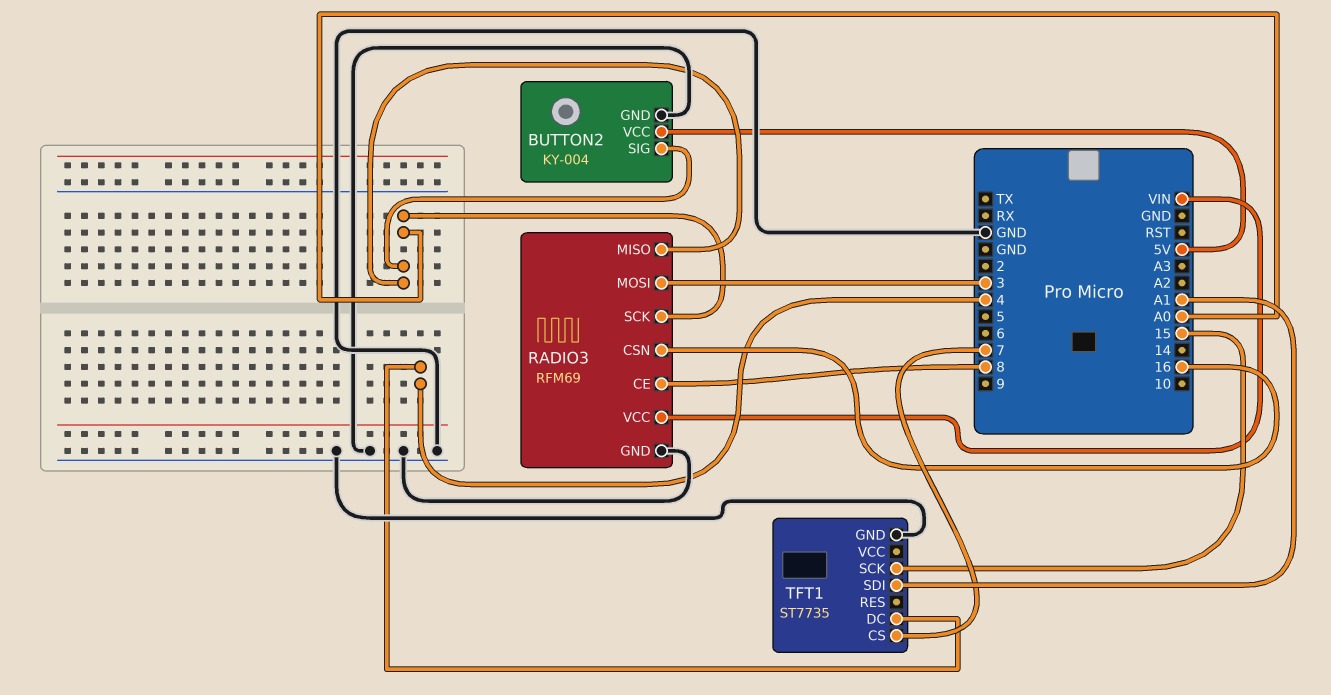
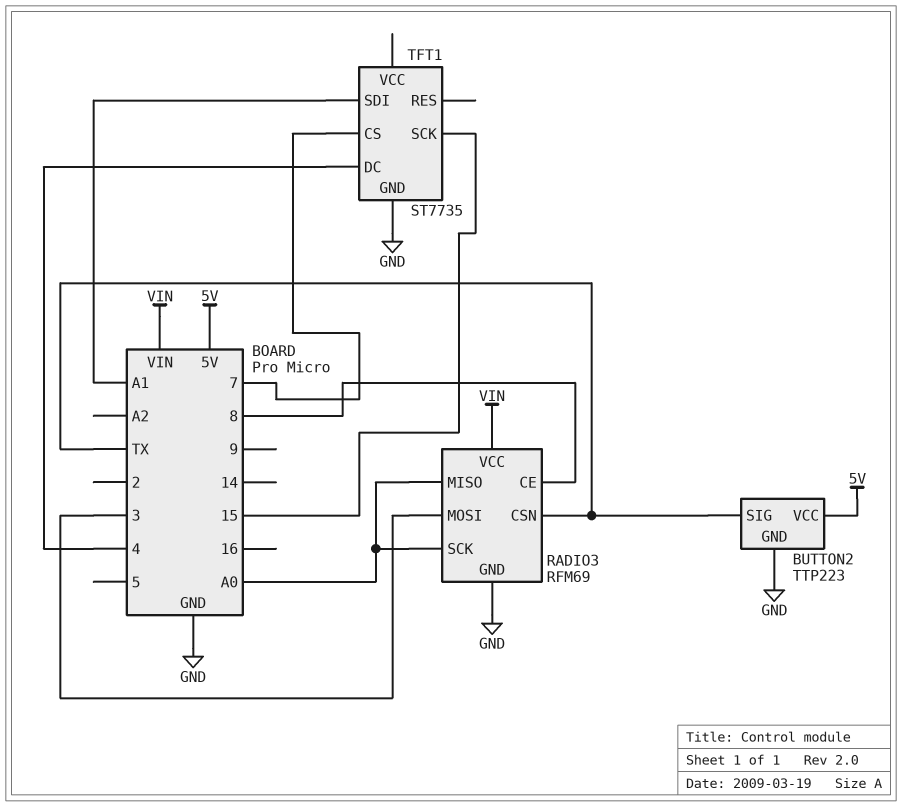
BUTTON2: KY-004 -> TTP223
BUTTON2 pin SIG: A0 -> TX
RADIO3 pin CSN: 16 -> TX

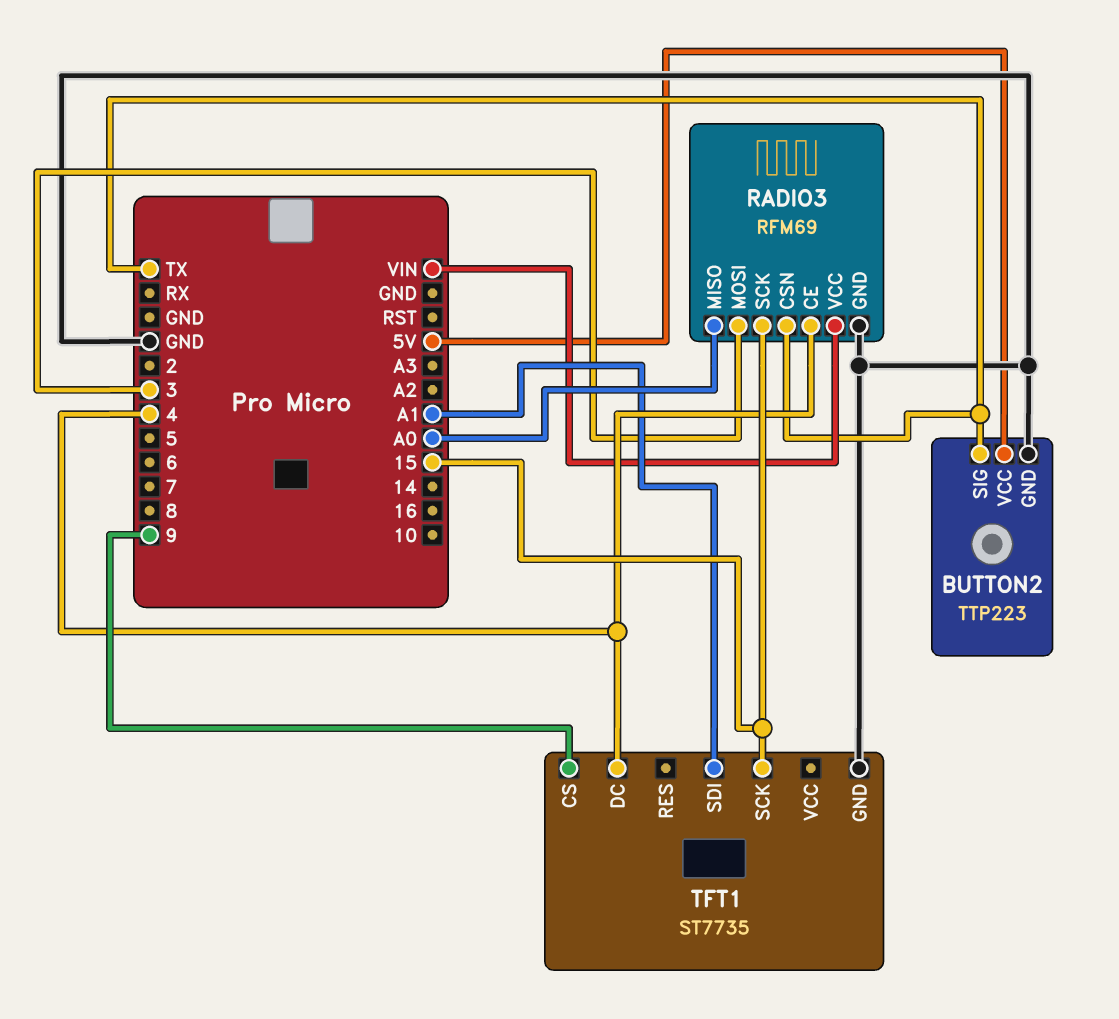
RADIO3 pin CE: 8 -> 4
RADIO3 pin SCK: A0 -> 15
TFT1 pin CS: 7 -> 9

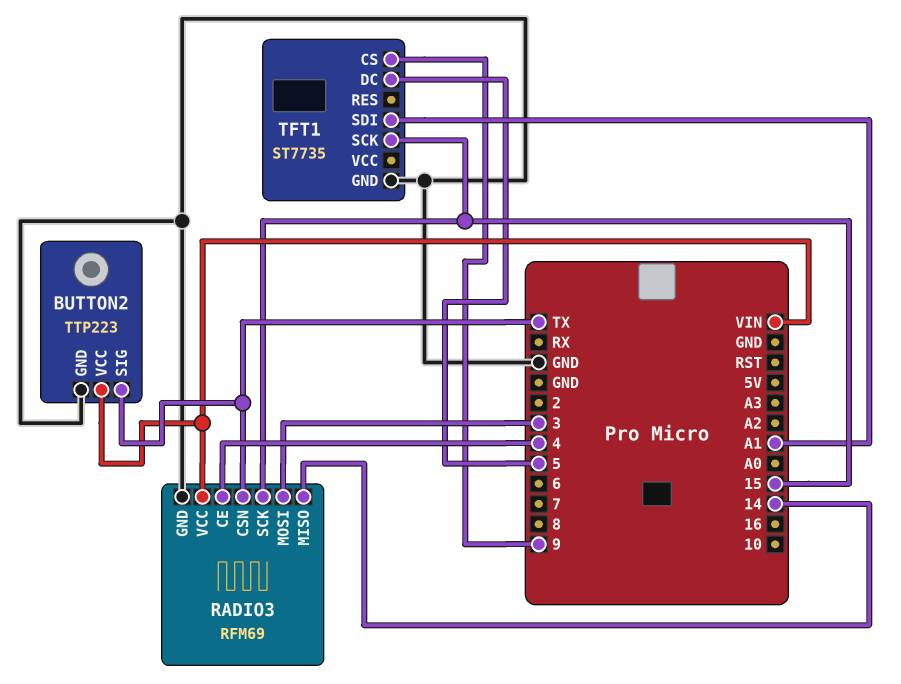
BUTTON2 pin VCC: 5V -> VIN
RADIO3 pin MISO: A0 -> 14
TFT1 pin DC: 4 -> 5

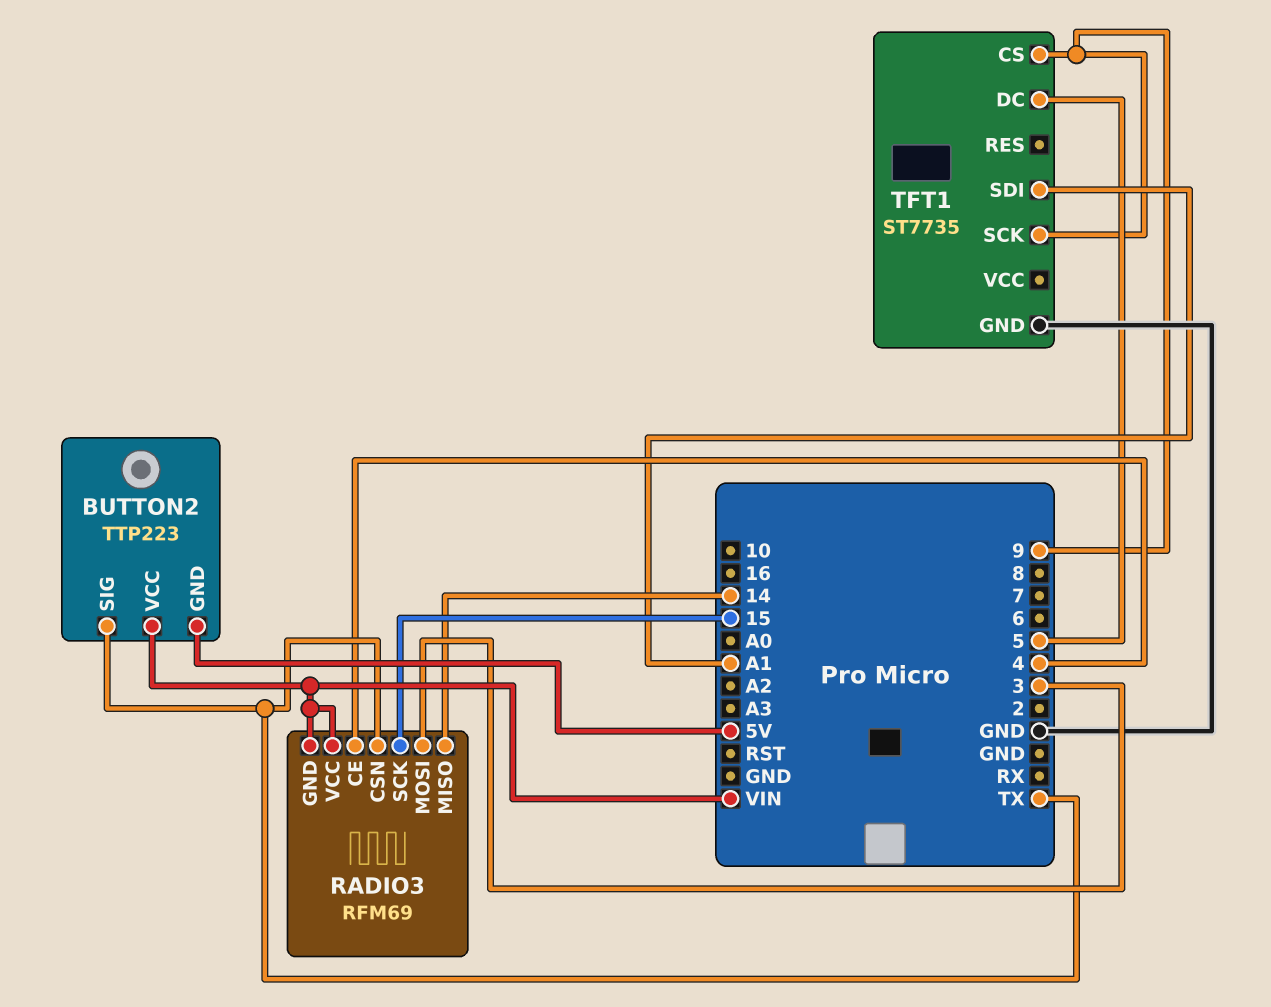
BUTTON2 pin GND: GND -> 5V
RADIO3 pin GND: GND -> VIN
TFT1 pin SCK: 15 -> 9

